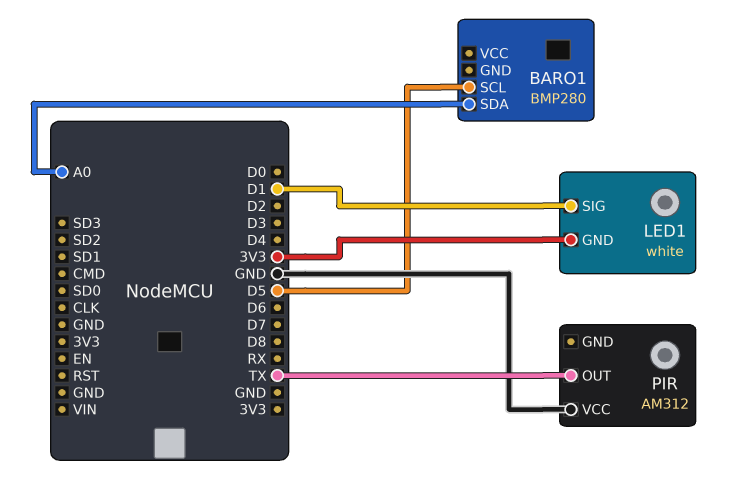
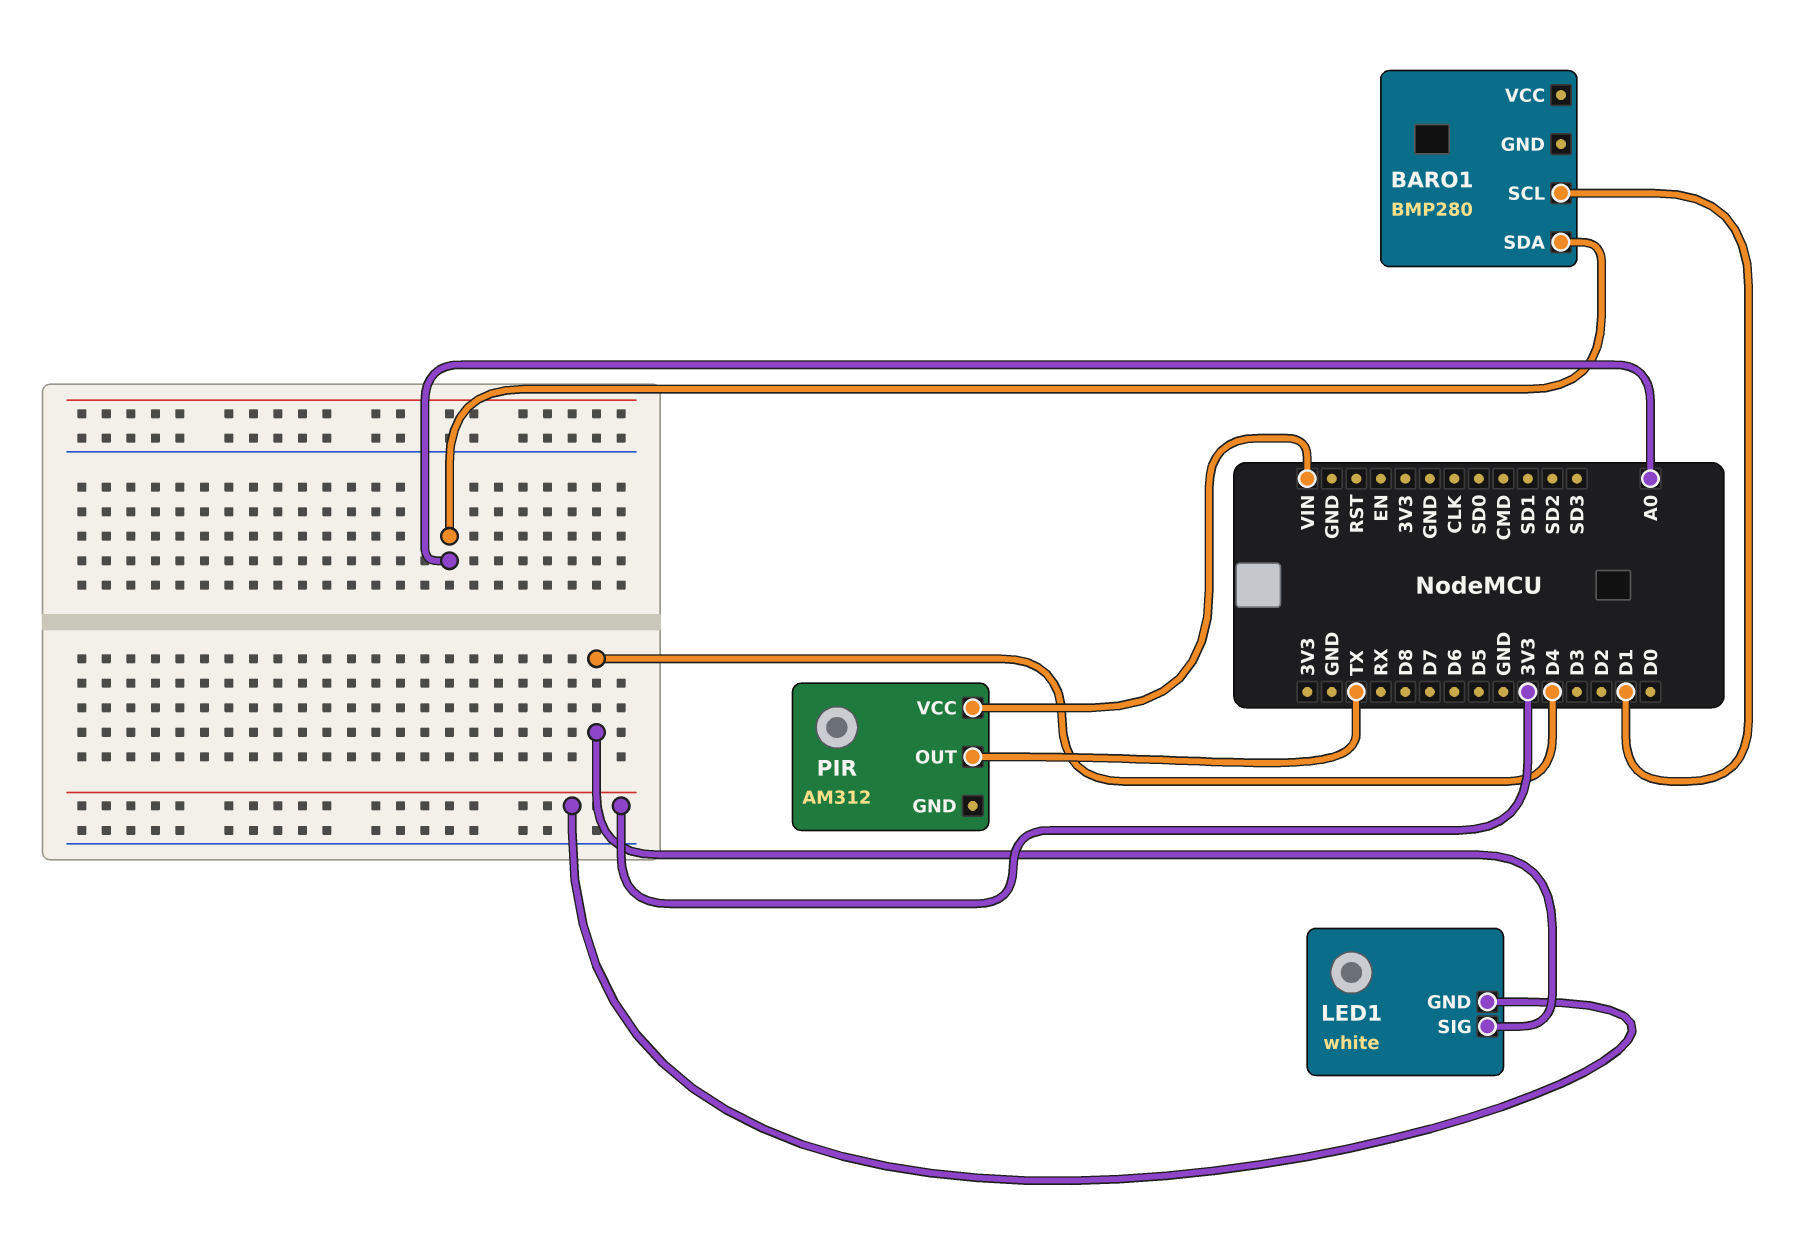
BARO1 pin SCL: D5 -> D1
LED1 pin SIG: D1 -> D4
PIR pin VCC: GND -> VIN

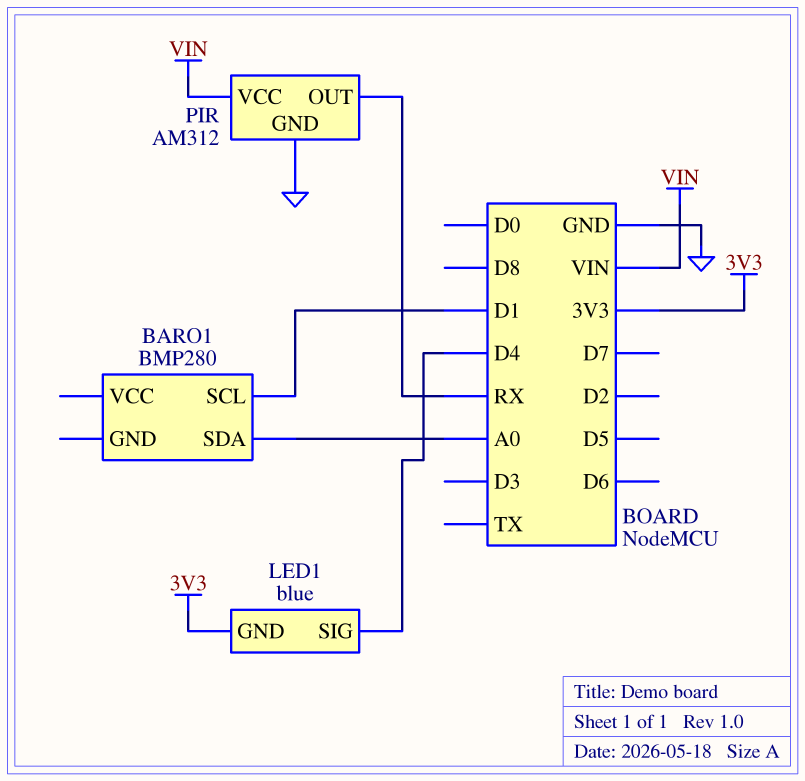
LED1: white -> blue
PIR pin GND: none -> GND
PIR pin OUT: TX -> RX

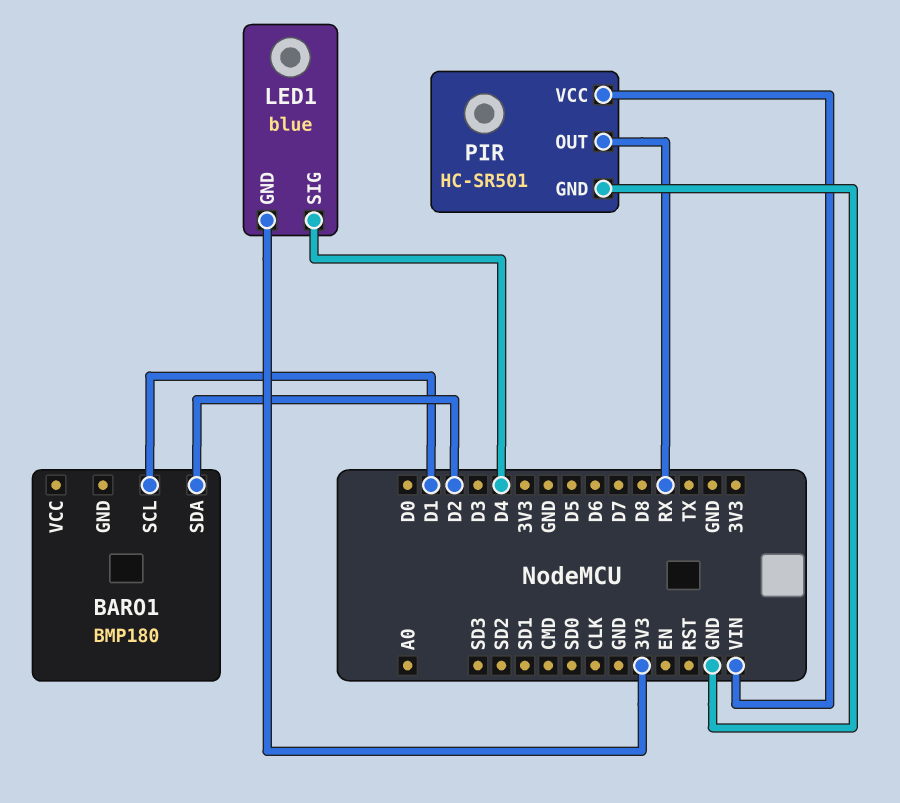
BARO1: BMP280 -> BMP180
BARO1 pin SDA: A0 -> D2
PIR: AM312 -> HC-SR501

